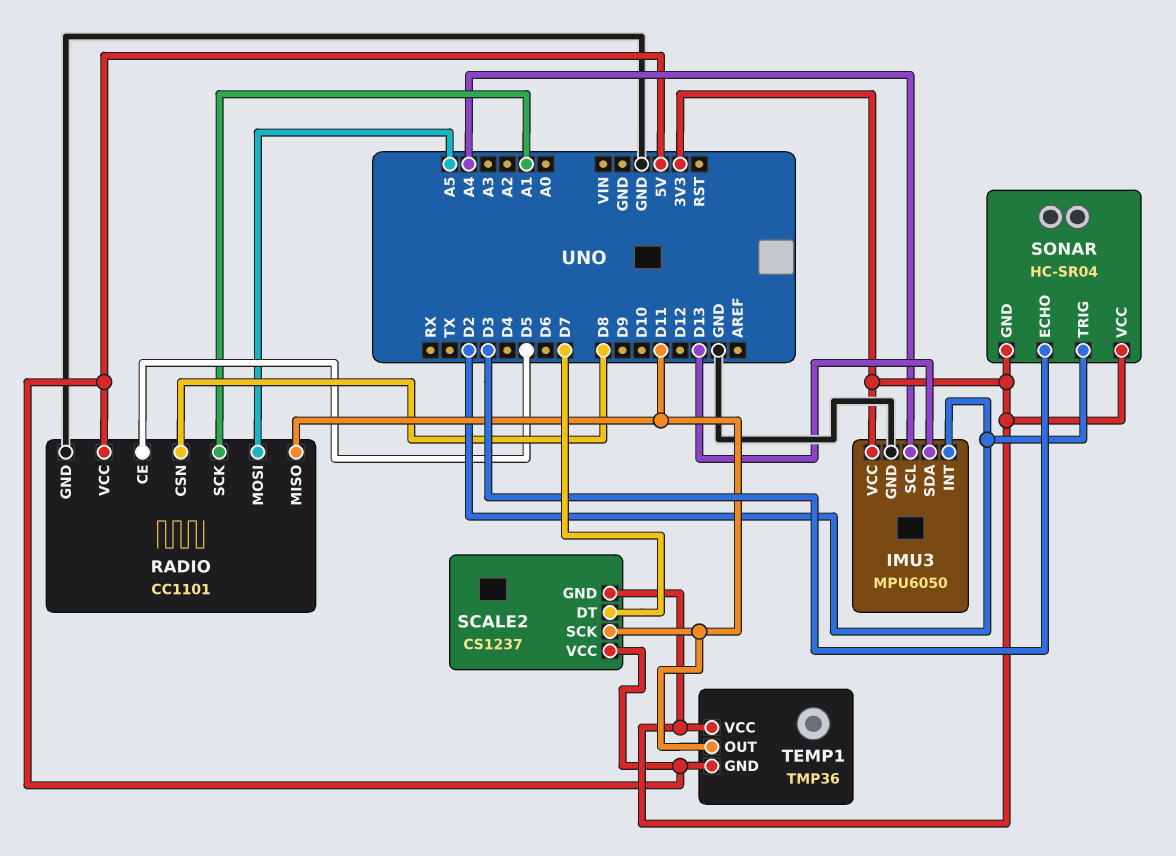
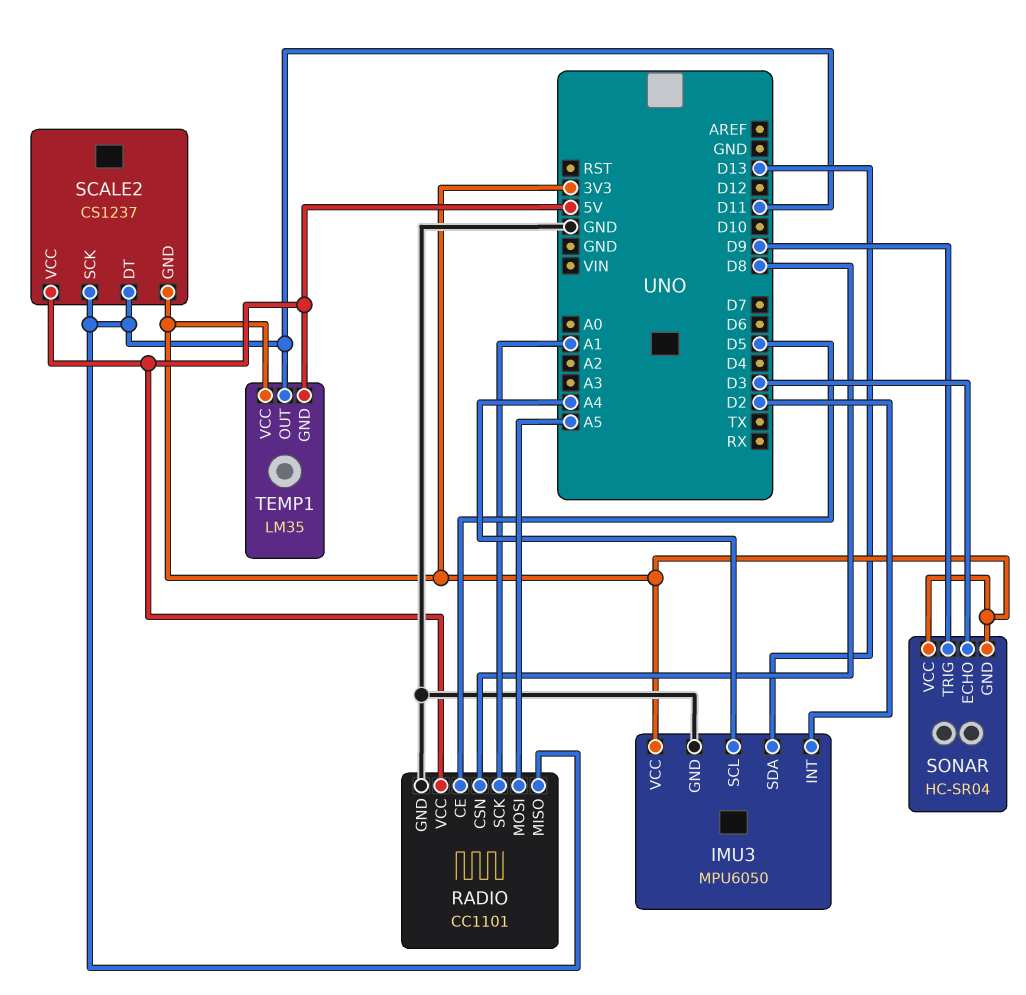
SCALE2 pin DT: D7 -> D11
SONAR pin TRIG: D2 -> D9
TEMP1: TMP36 -> LM35

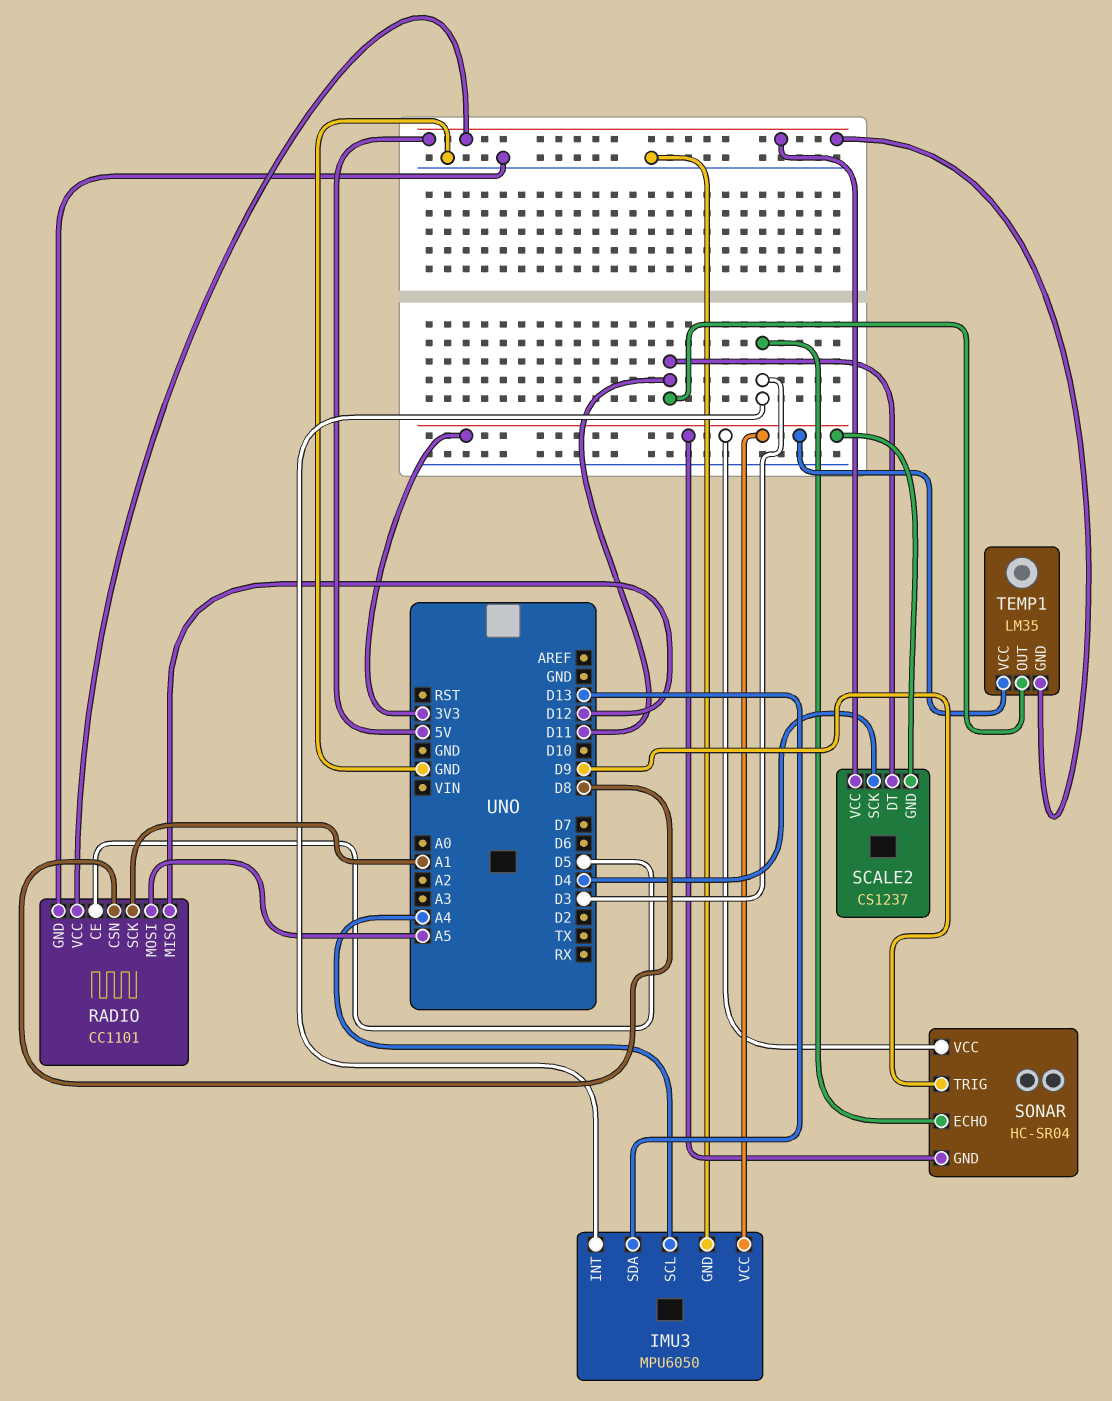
IMU3 pin INT: D2 -> D3
RADIO pin MISO: D11 -> D12
SCALE2 pin SCK: D11 -> D4

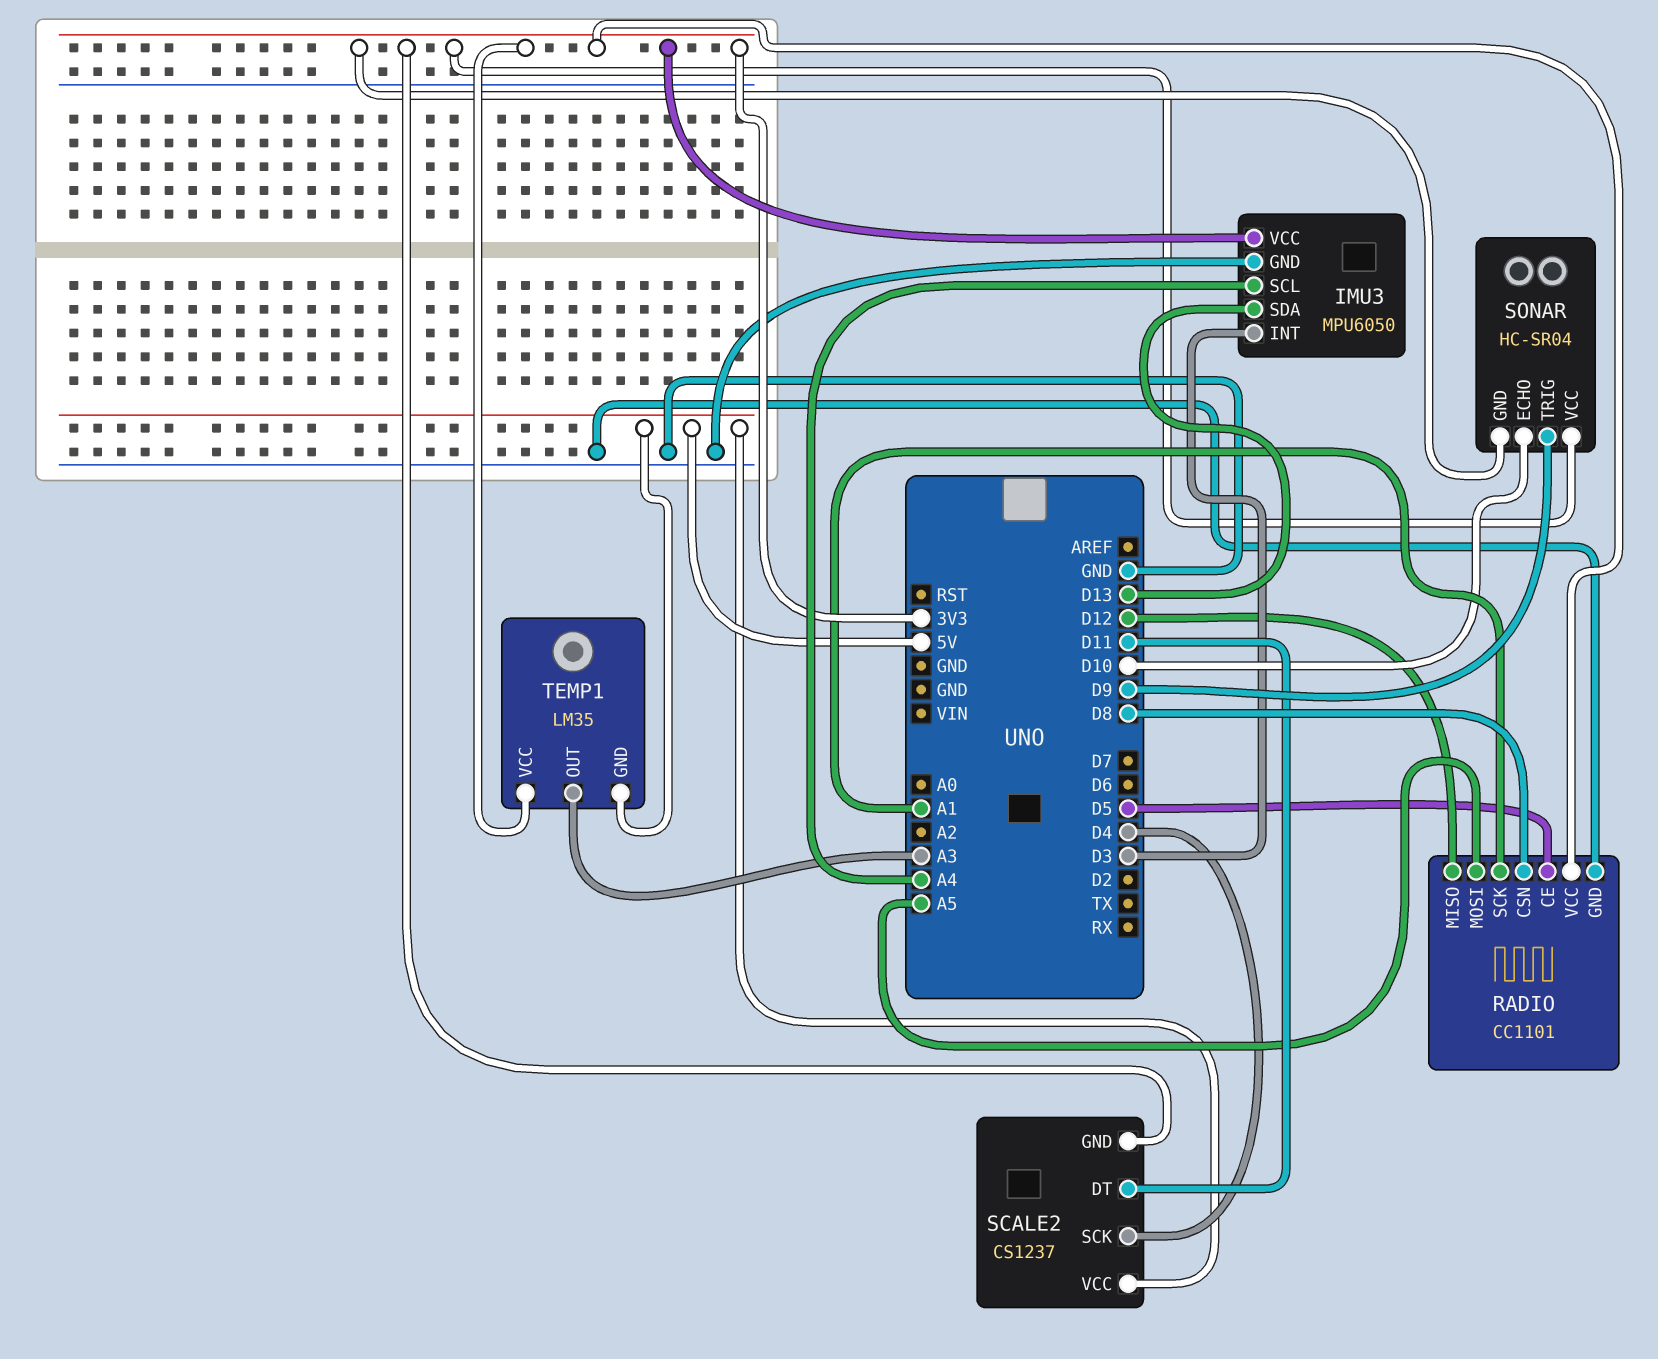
RADIO pin VCC: 5V -> 3V3
SONAR pin ECHO: D3 -> D10
TEMP1 pin OUT: D11 -> A3

